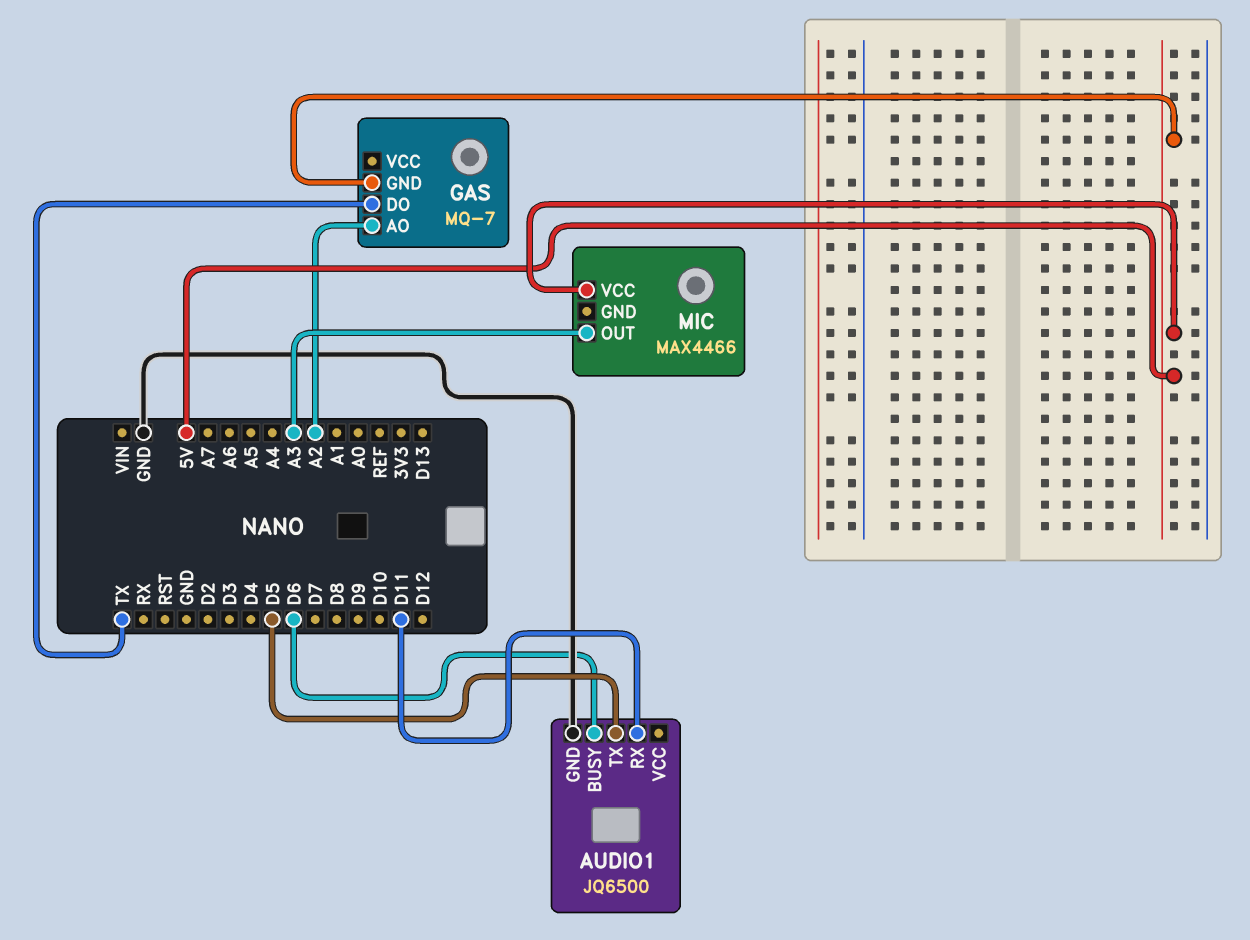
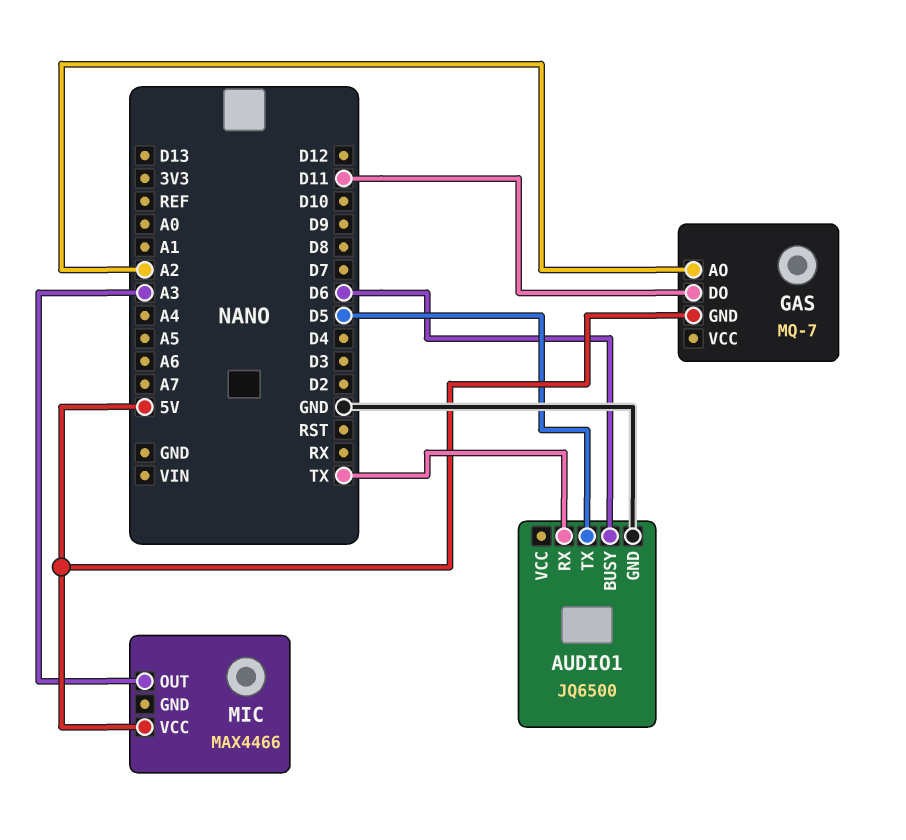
AUDIO1 pin RX: D11 -> TX
GAS pin DO: TX -> D11

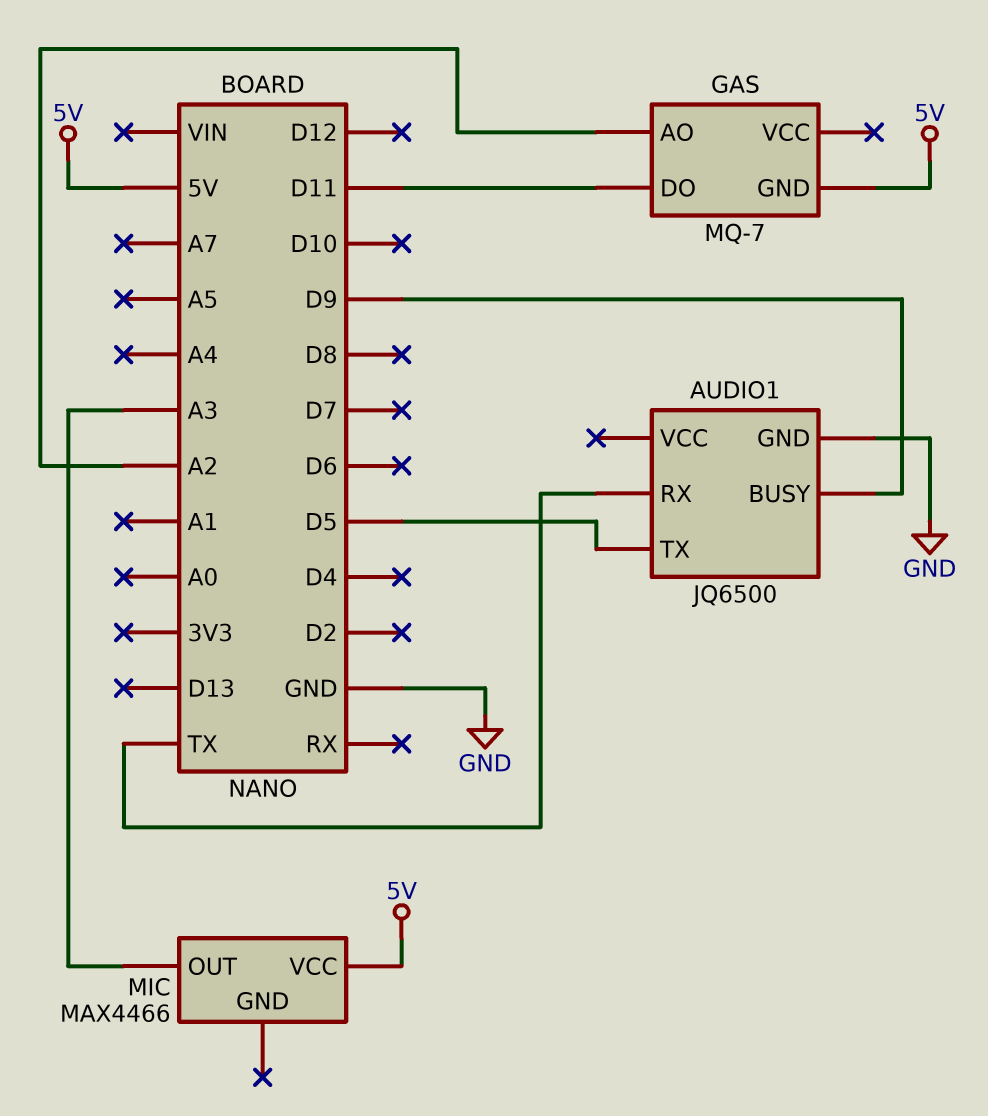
AUDIO1 pin BUSY: D6 -> D9

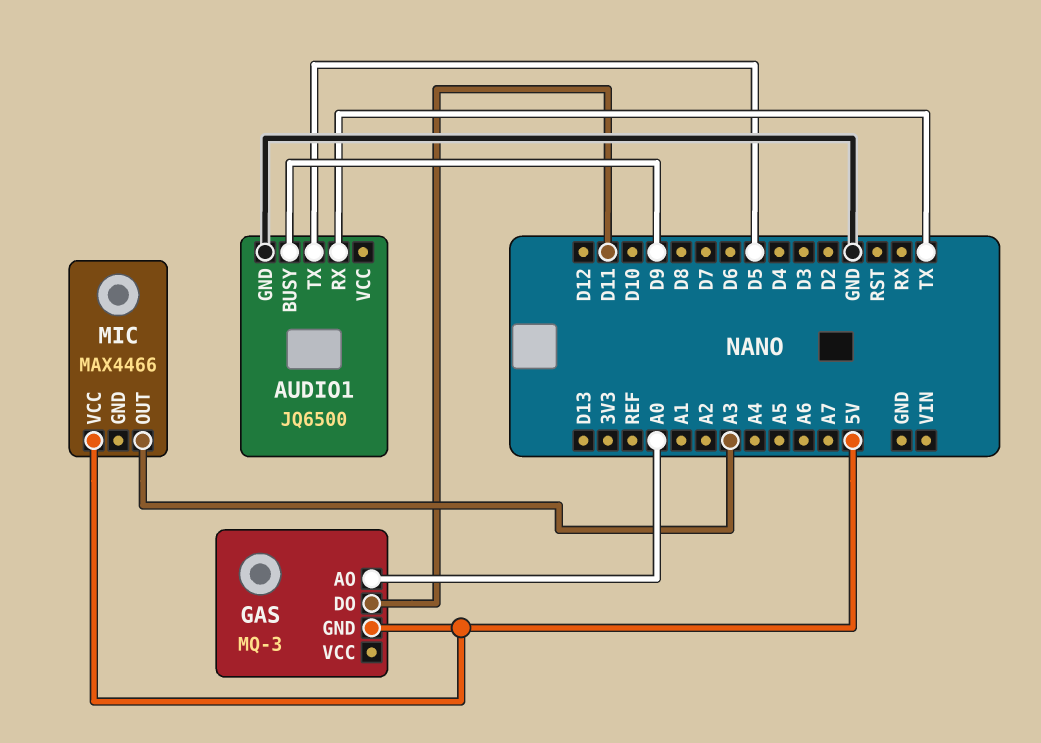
GAS: MQ-7 -> MQ-3
GAS pin AO: A2 -> A0

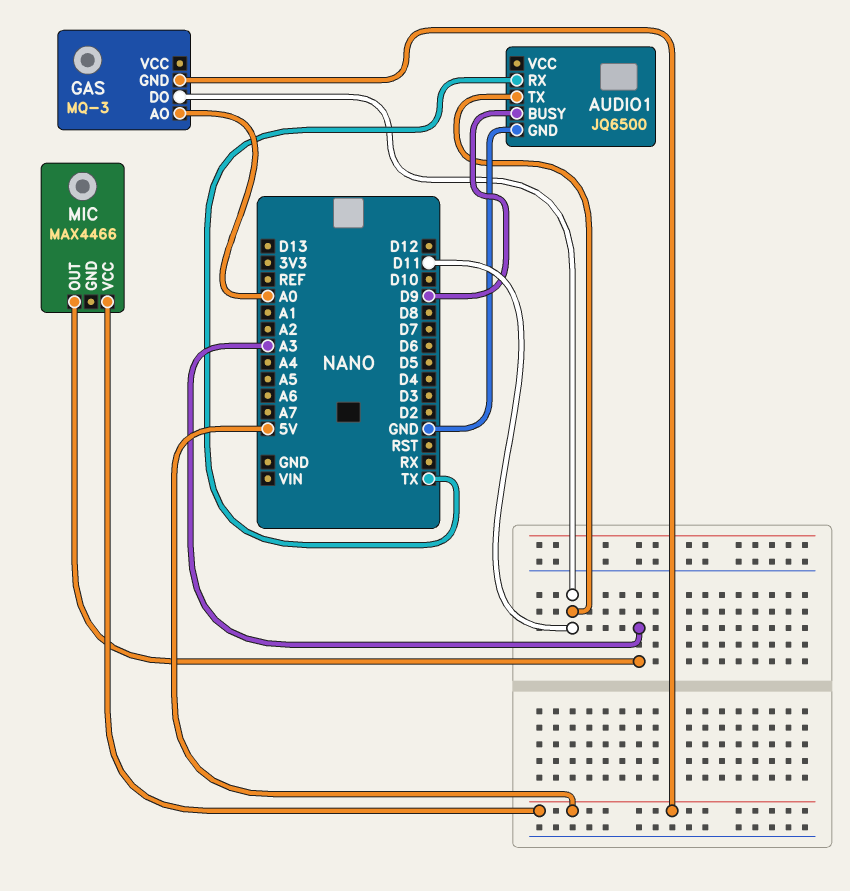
AUDIO1 pin TX: D5 -> D11

